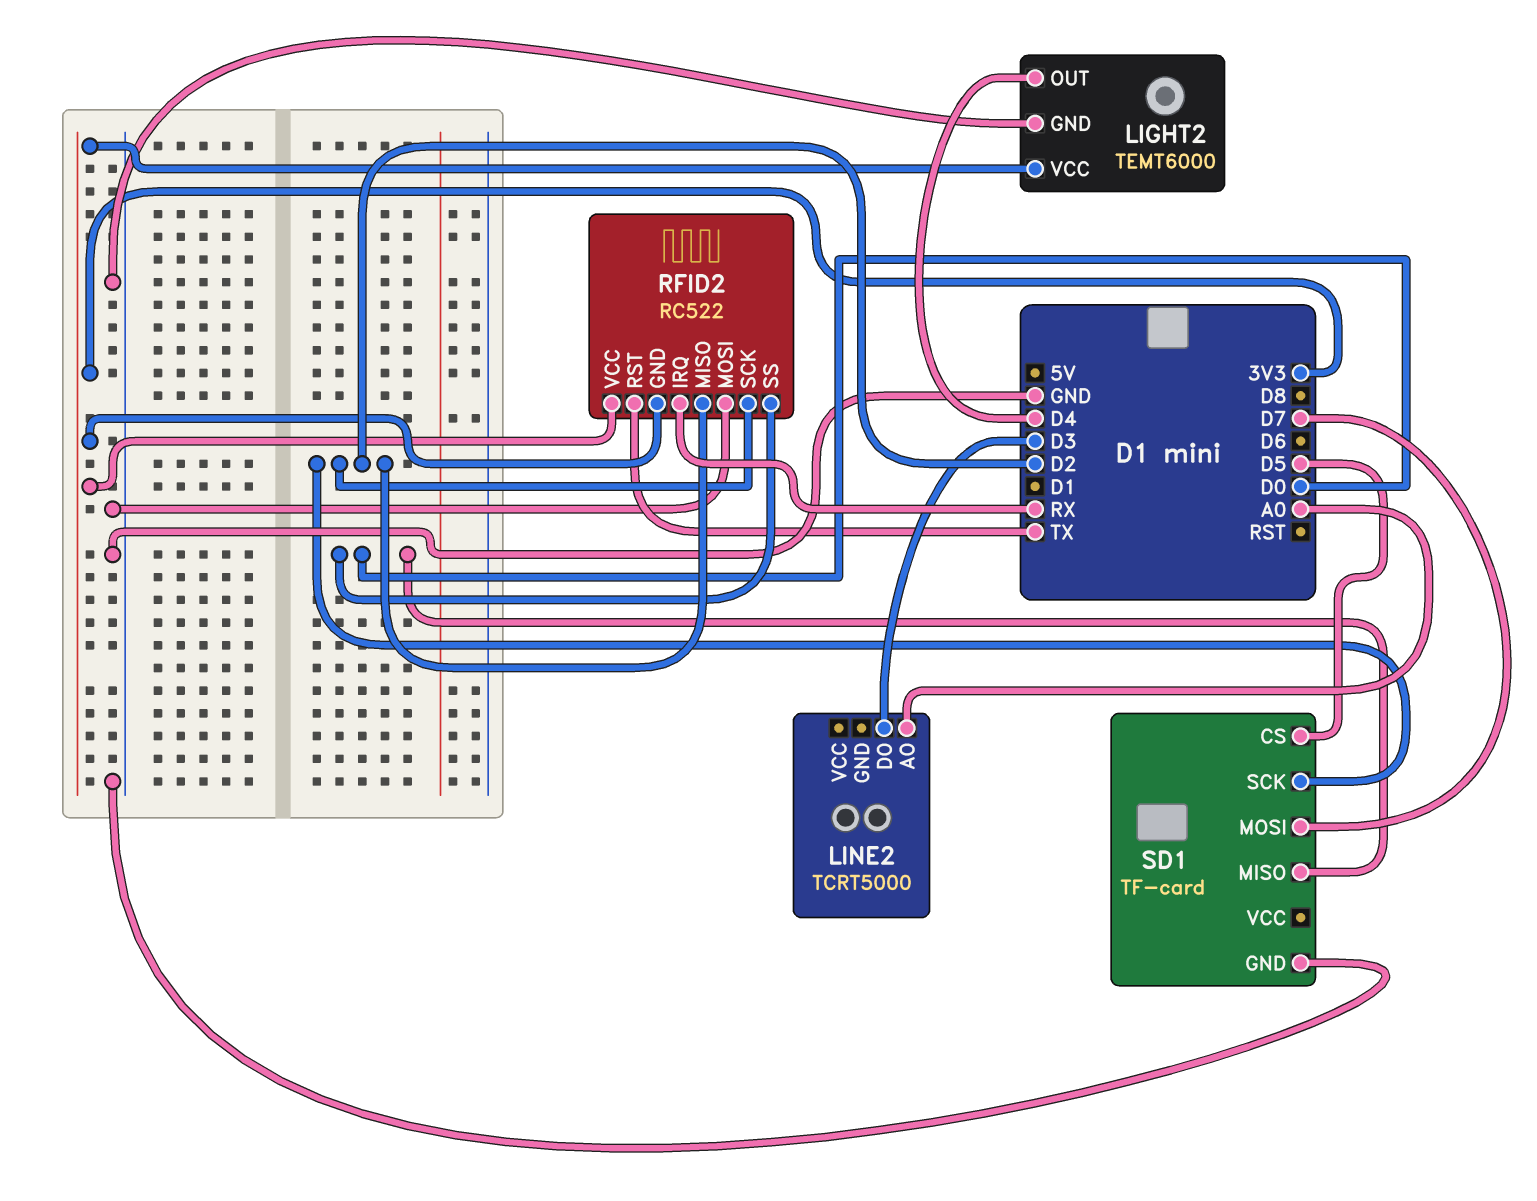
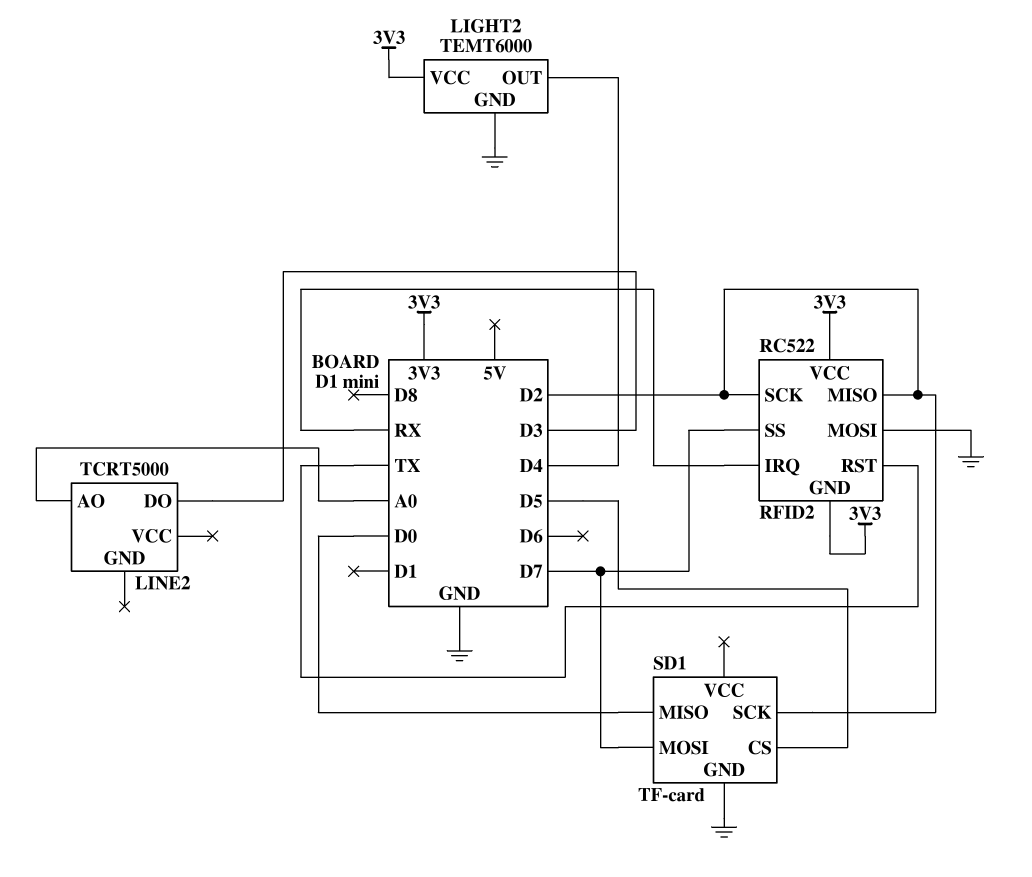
RFID2 pin SS: D0 -> D7

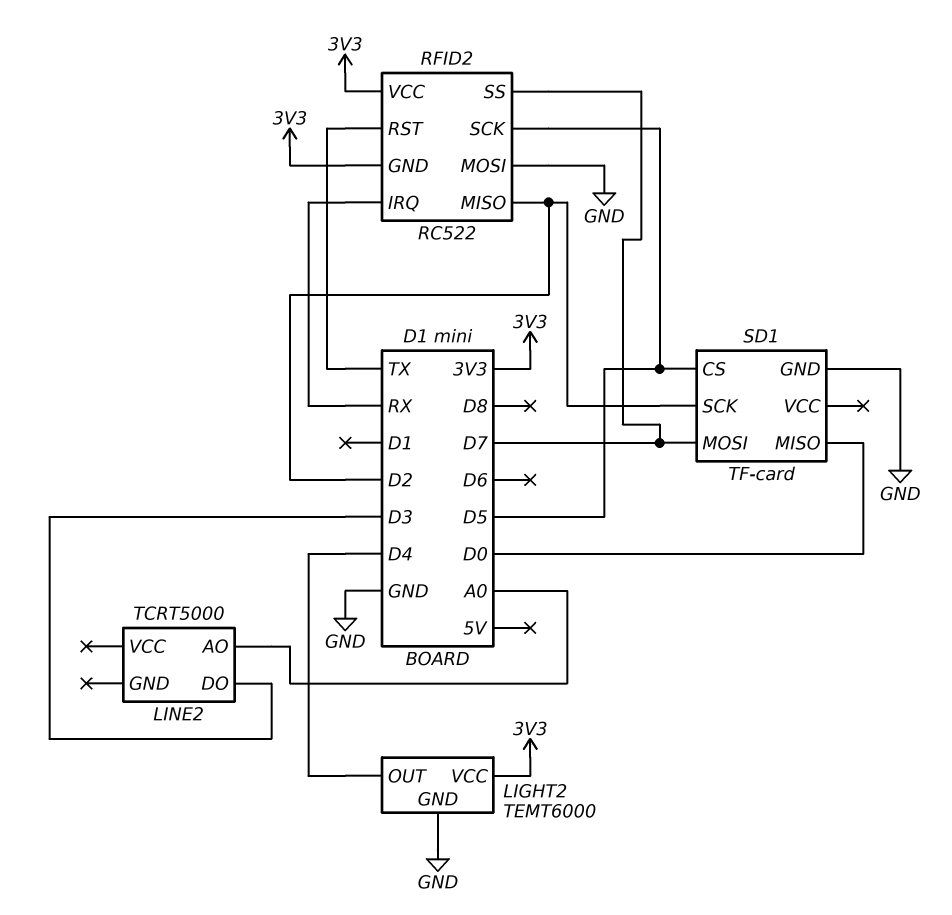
RFID2 pin SCK: D2 -> D5

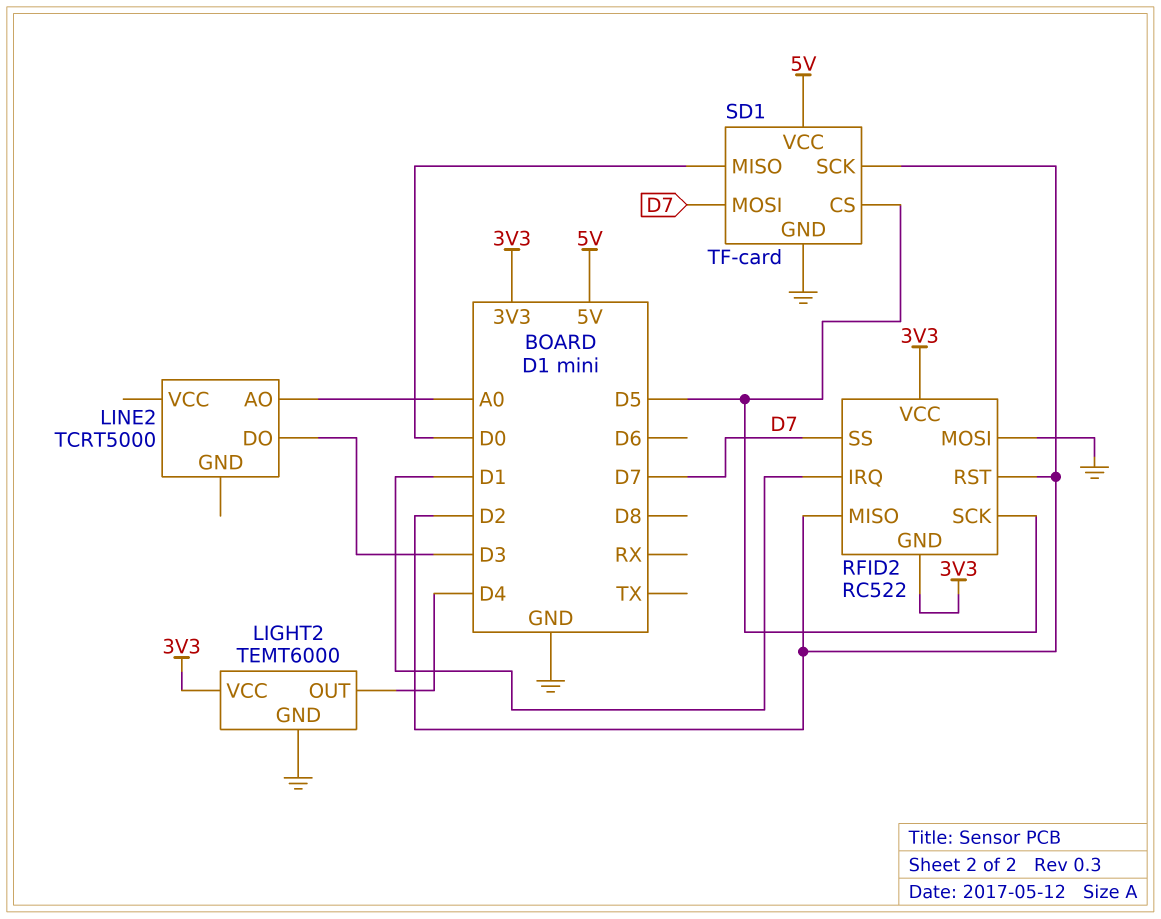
RFID2 pin IRQ: RX -> D1
RFID2 pin RST: TX -> D2
SD1 pin VCC: none -> 5V

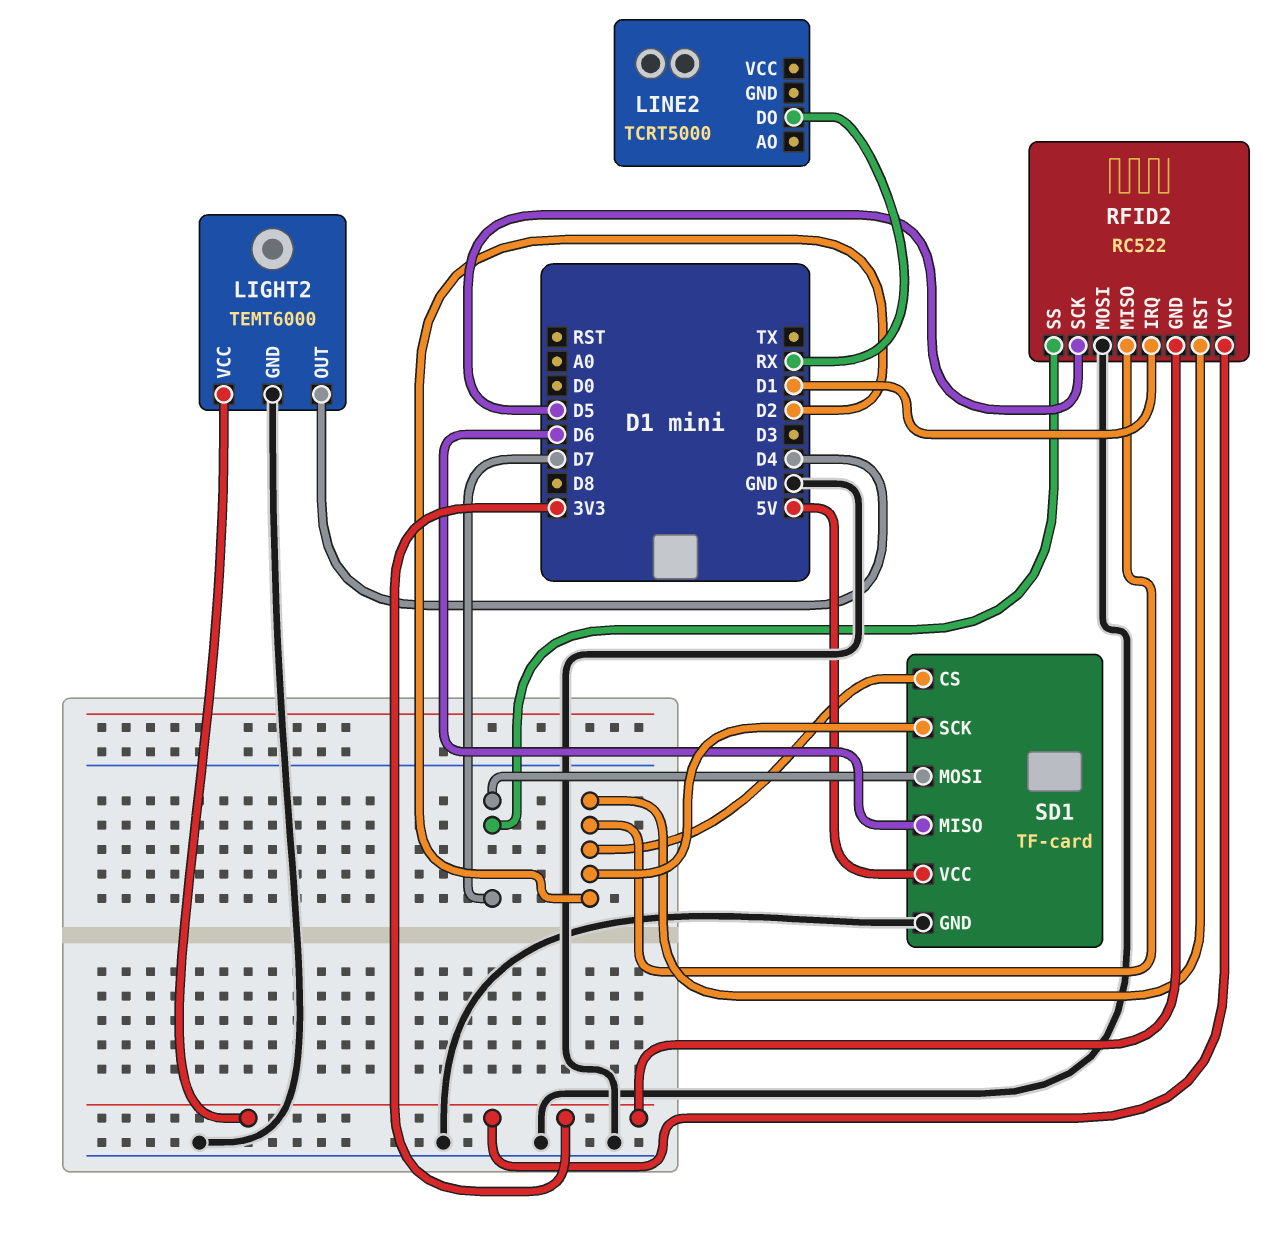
LINE2 pin AO: A0 -> none
LINE2 pin DO: D3 -> RX
SD1 pin CS: D5 -> D2
SD1 pin MISO: D0 -> D6

